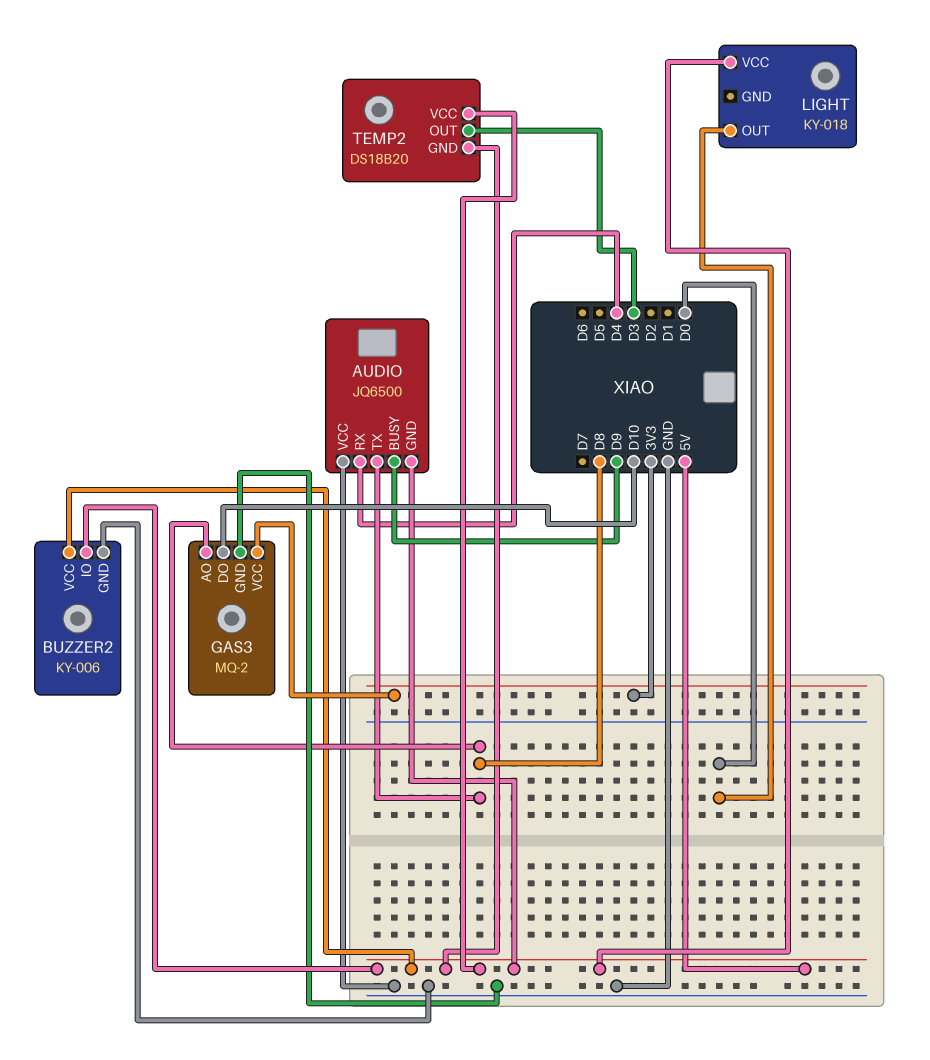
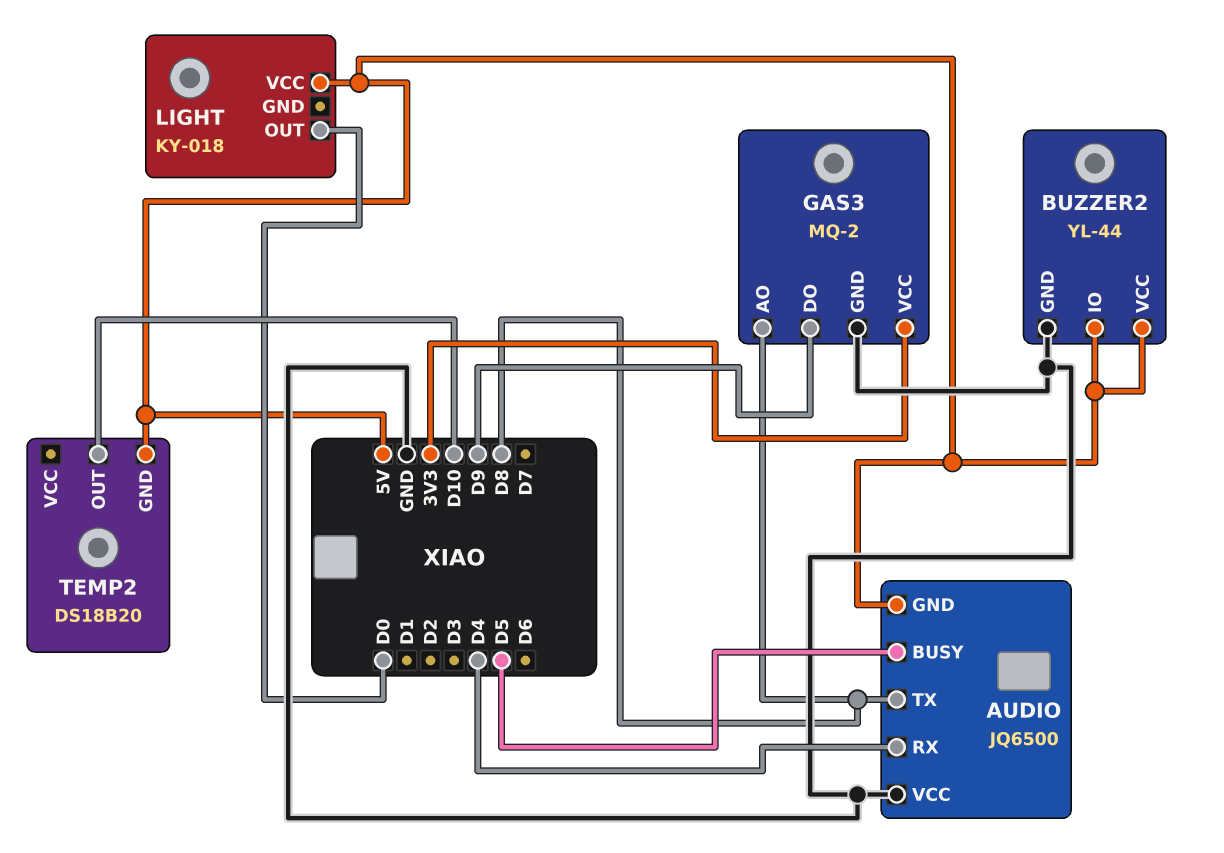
AUDIO pin BUSY: D9 -> D5
BUZZER2: KY-006 -> YL-44
GAS3 pin DO: D10 -> D9
TEMP2 pin OUT: D3 -> D10
TEMP2 pin VCC: 5V -> none

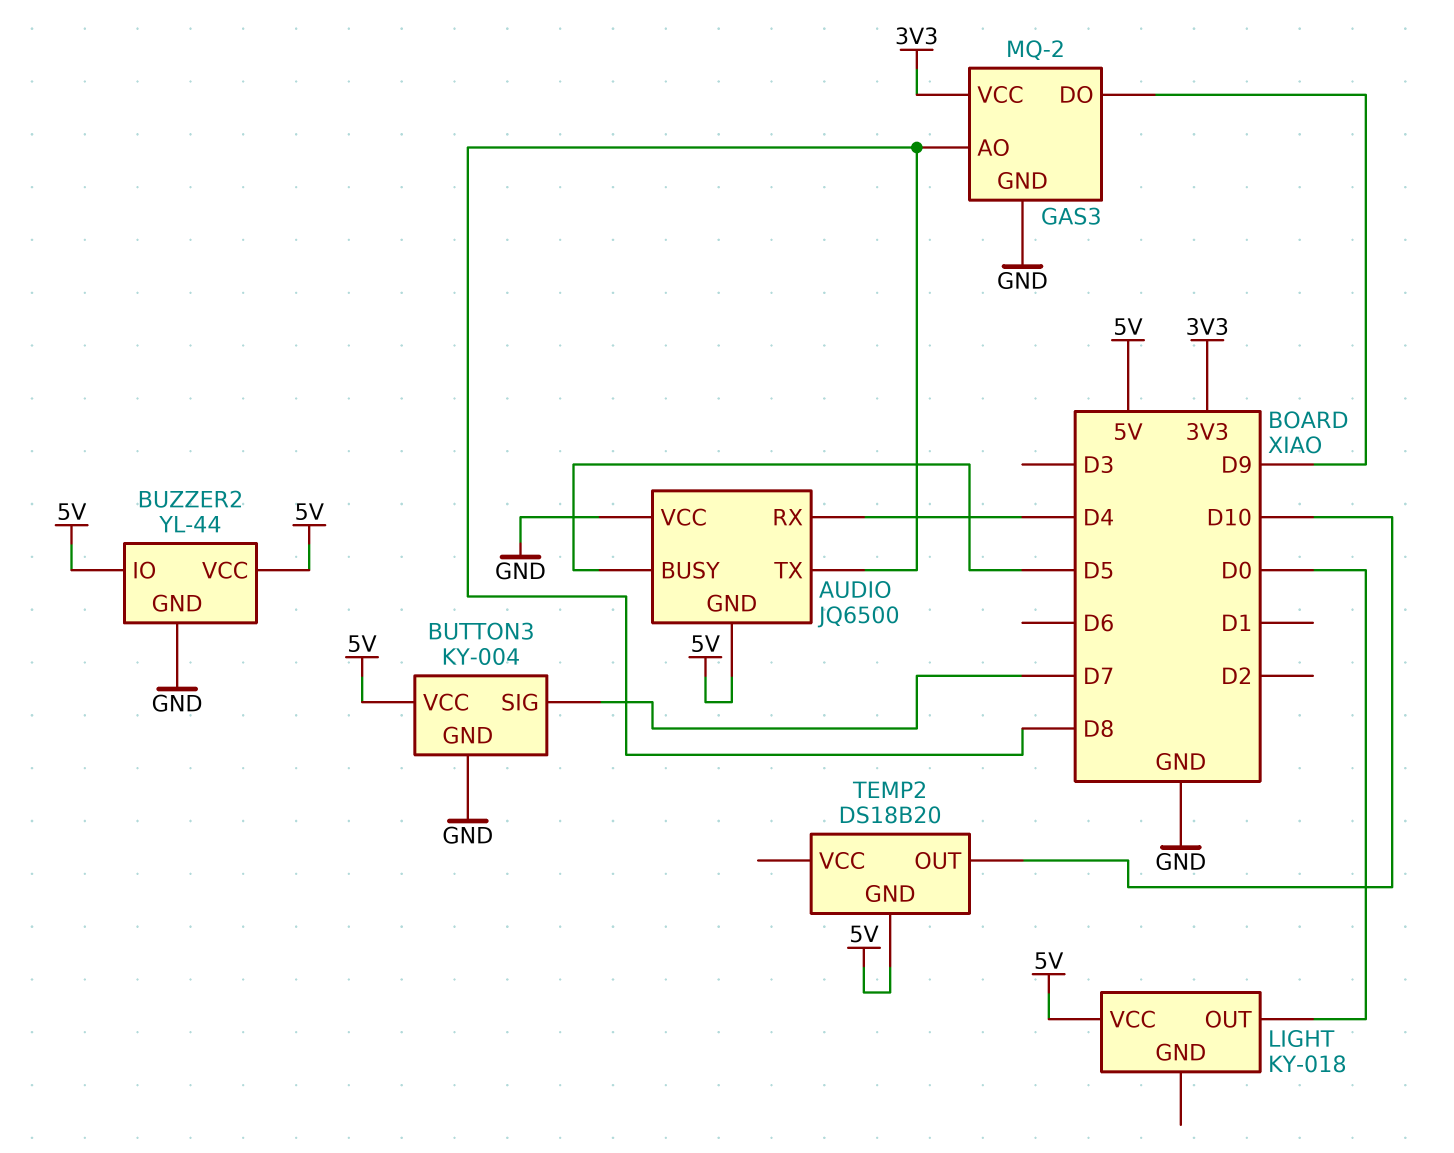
BUTTON3: none -> KY-004
BUTTON3 pin GND: none -> GND
BUTTON3 pin SIG: none -> D7
BUTTON3 pin VCC: none -> 5V

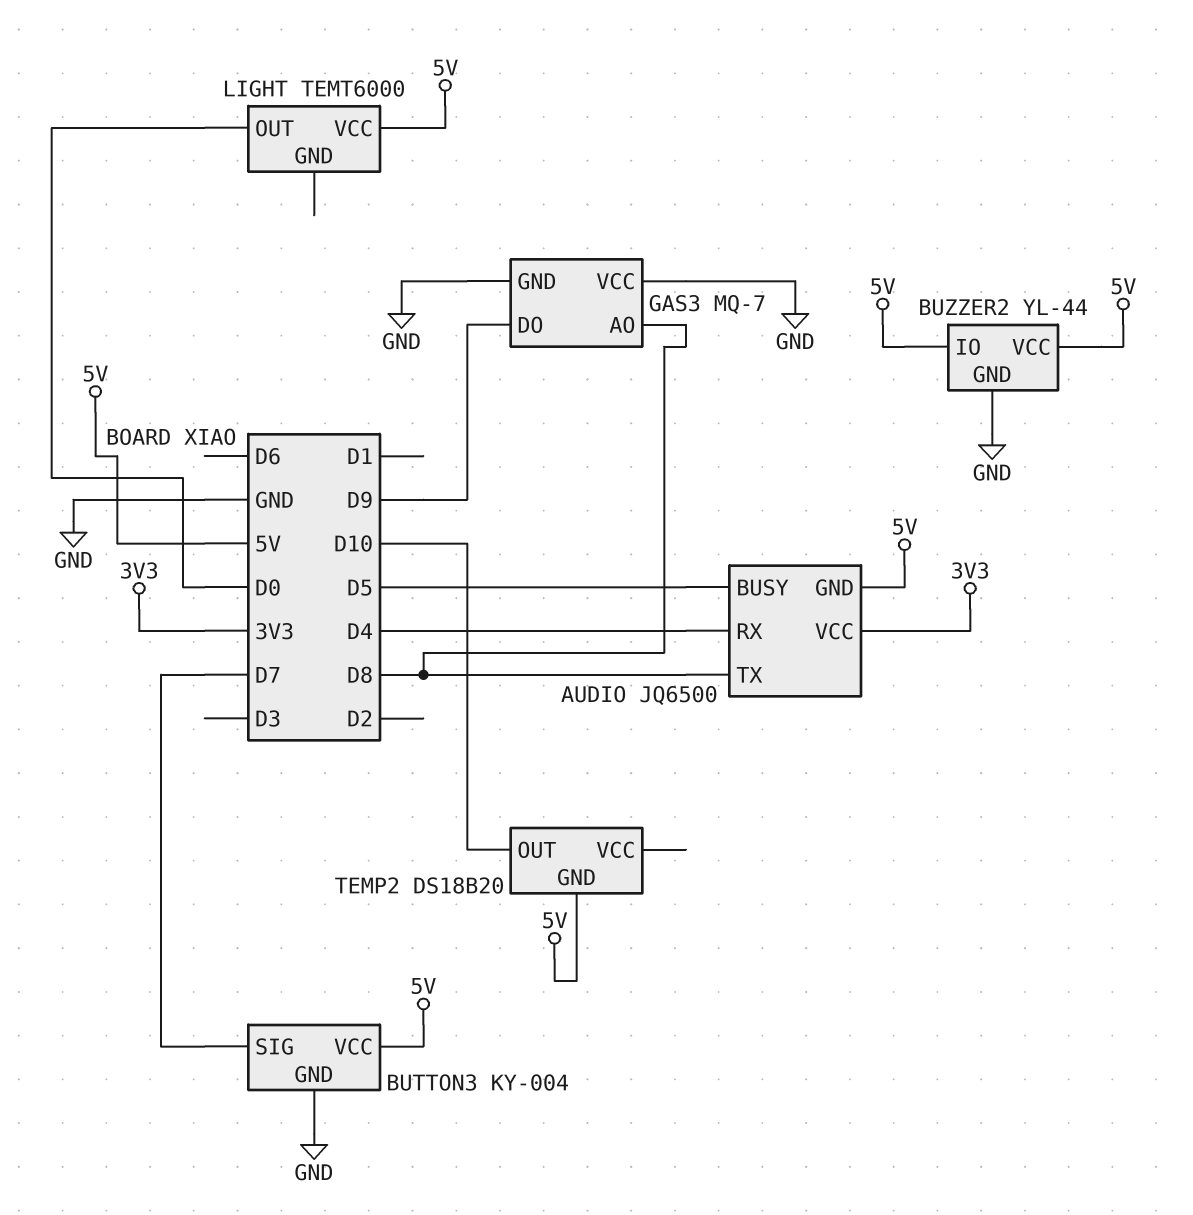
AUDIO pin VCC: GND -> 3V3
GAS3: MQ-2 -> MQ-7
GAS3 pin VCC: 3V3 -> GND
LIGHT: KY-018 -> TEMT6000

